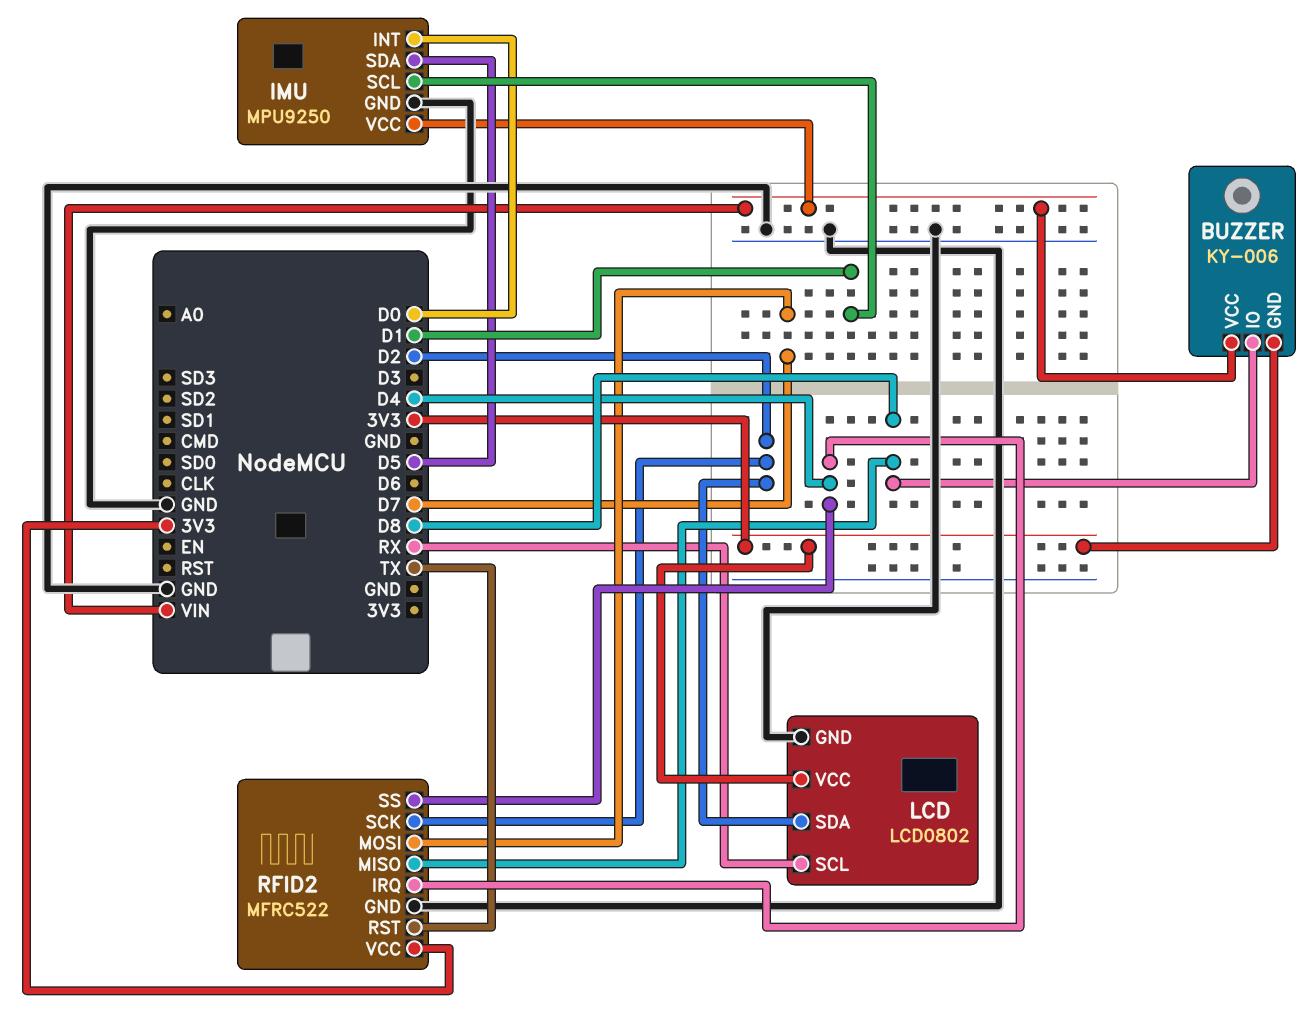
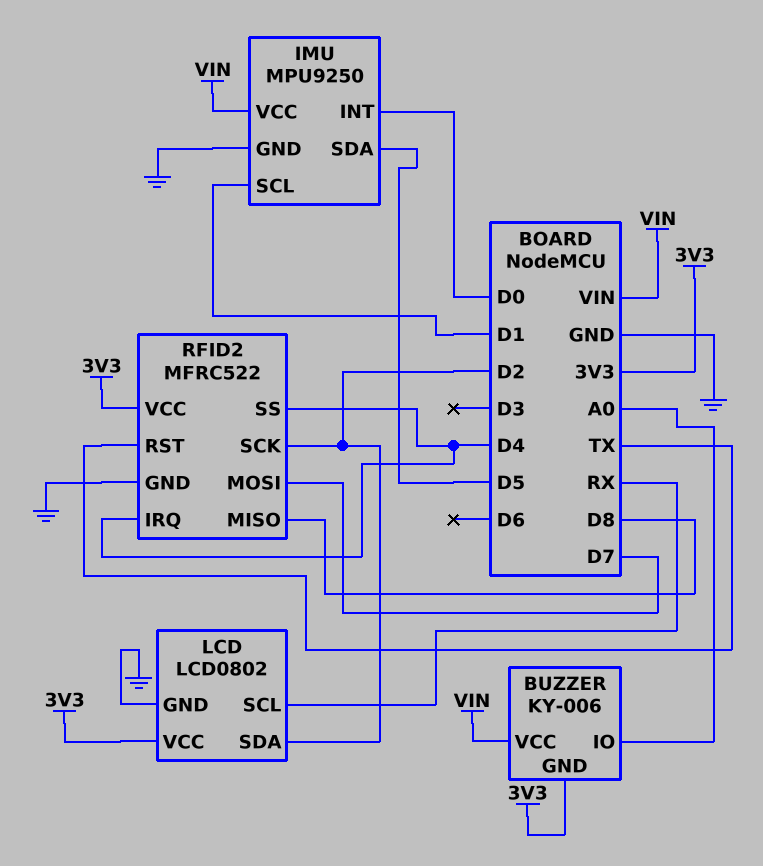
BUZZER pin IO: D8 -> A0

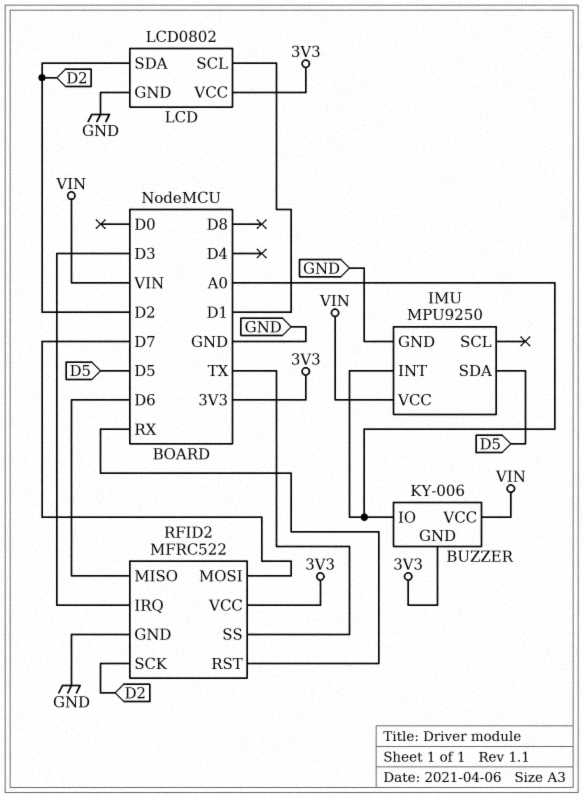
IMU pin INT: D0 -> A0
IMU pin SCL: D1 -> none
LCD pin SCL: RX -> D1
RFID2 pin IRQ: D4 -> D3
RFID2 pin MISO: D8 -> D6
RFID2 pin RST: TX -> RX
RFID2 pin SS: D4 -> TX

